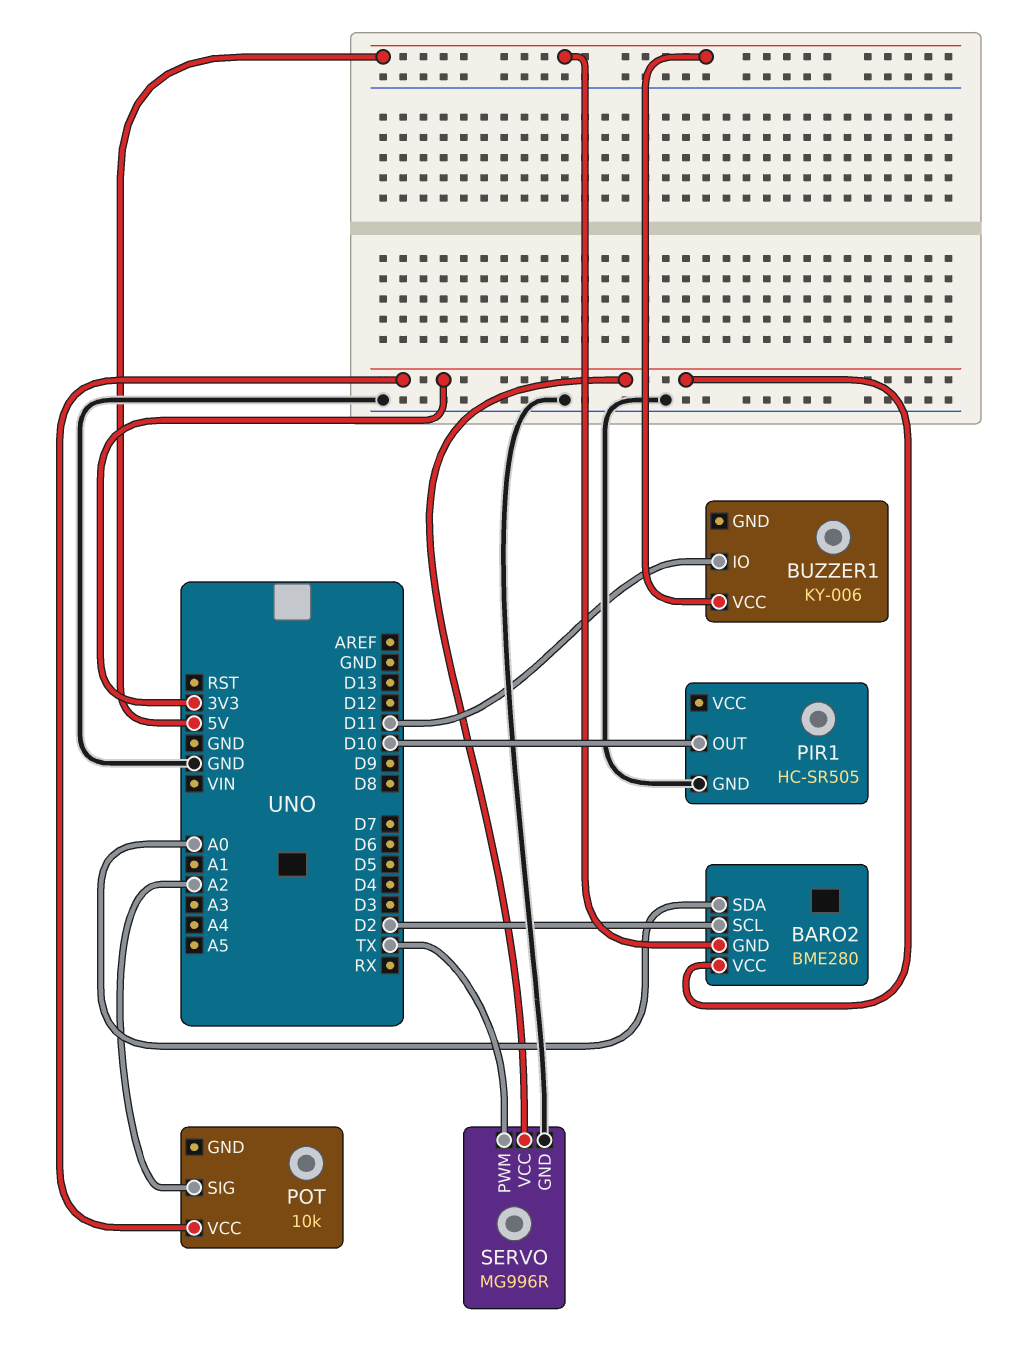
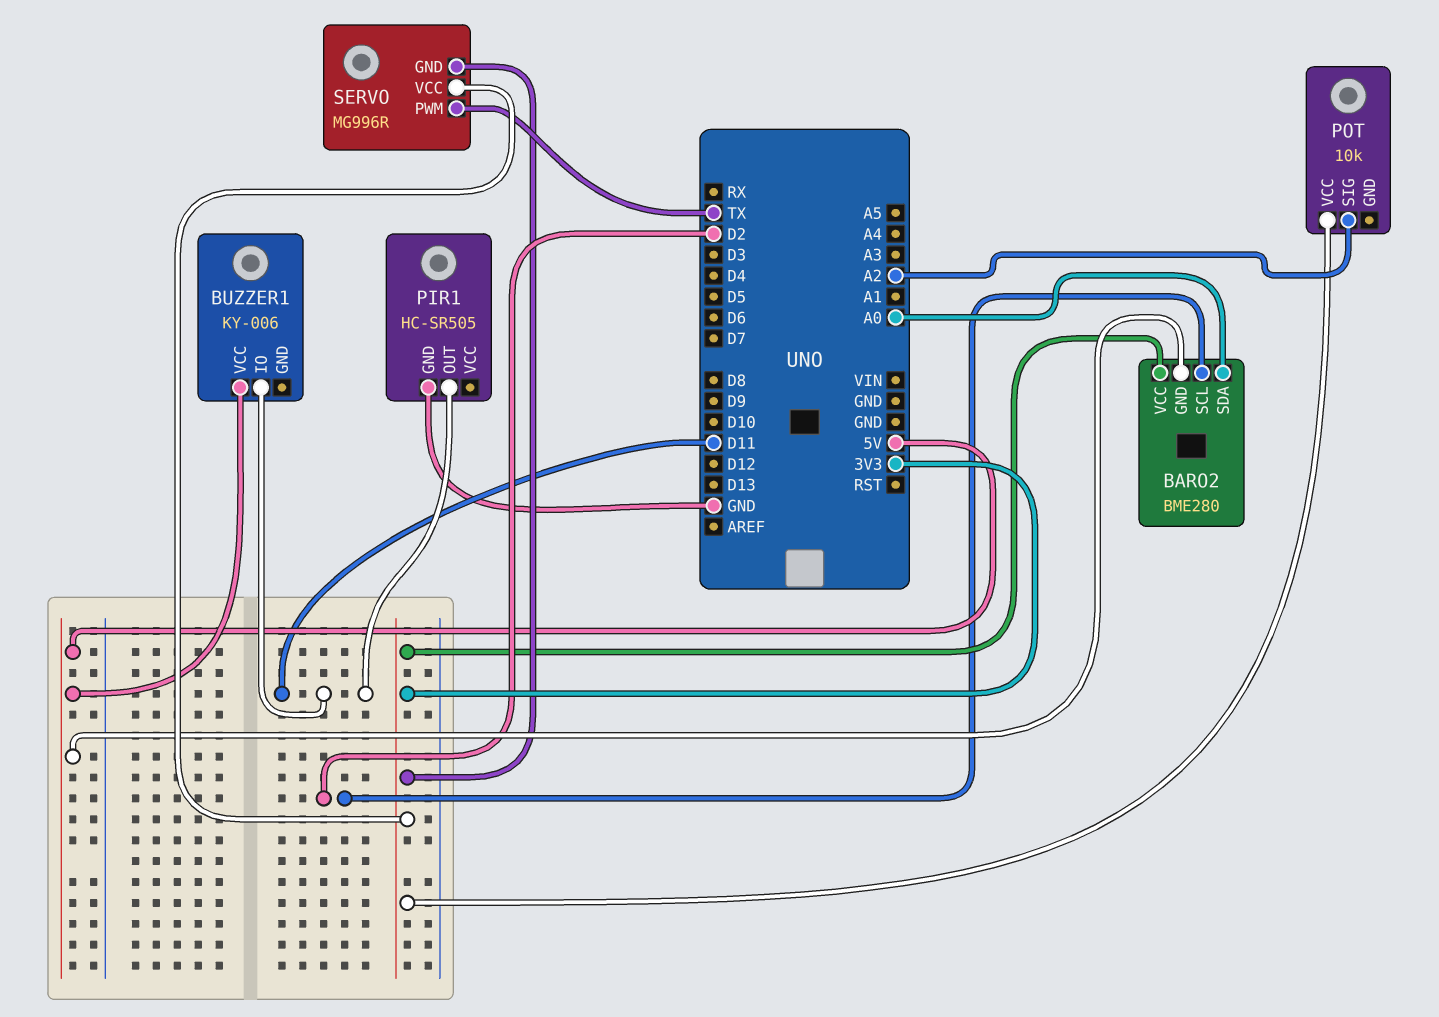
PIR1 pin OUT: D10 -> D11
SERVO pin GND: GND -> 3V3

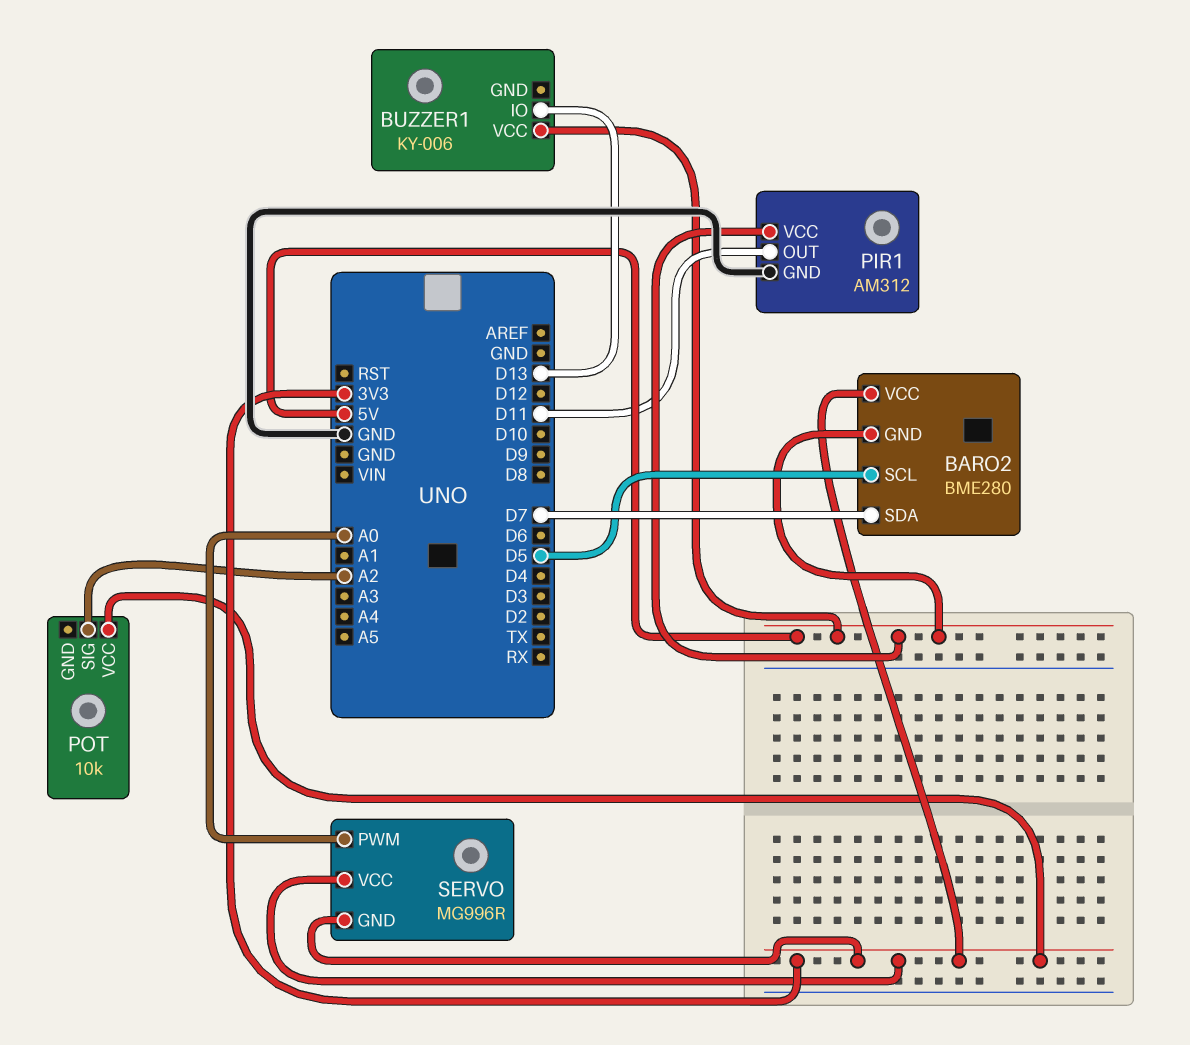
BARO2 pin SCL: D2 -> D5
BARO2 pin SDA: A0 -> D7
BUZZER1 pin IO: D11 -> D13
PIR1: HC-SR505 -> AM312
PIR1 pin VCC: none -> 5V
SERVO pin PWM: TX -> A0

